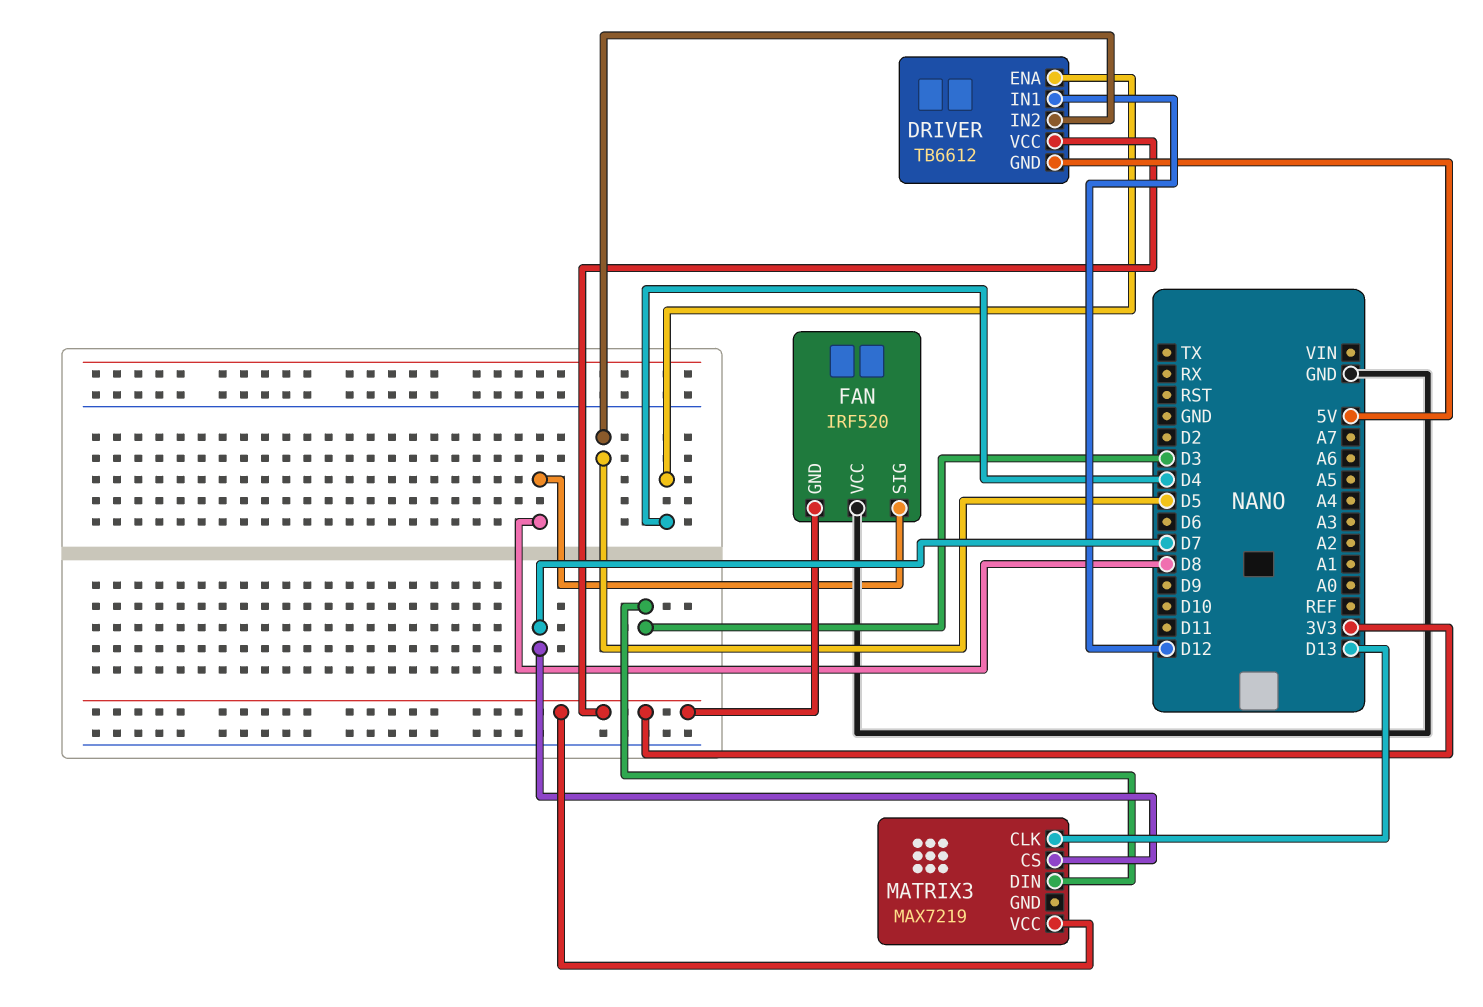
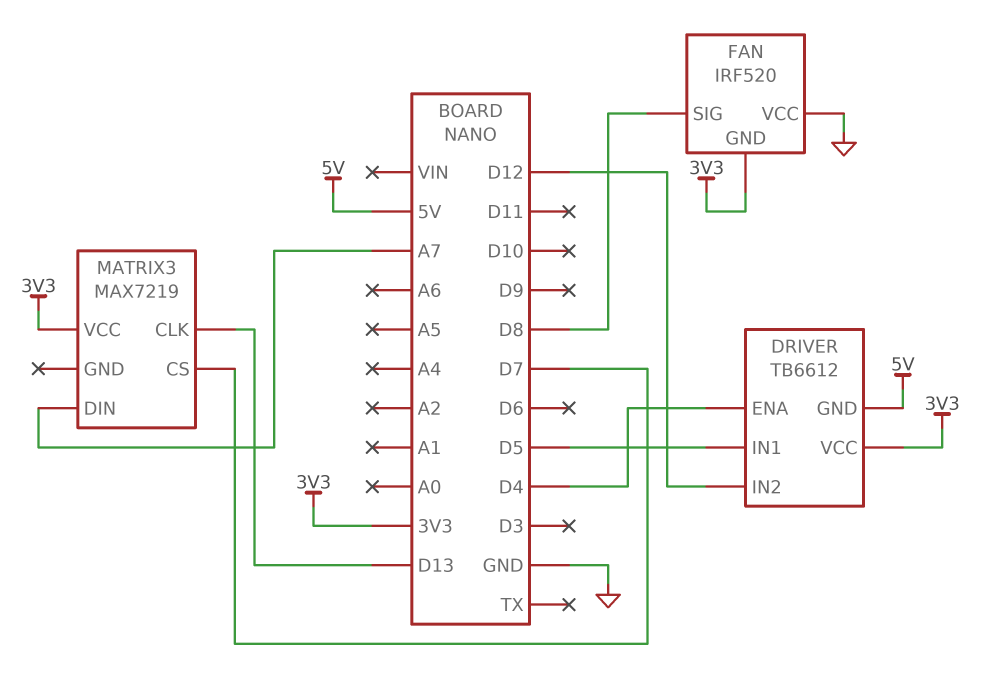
DRIVER pin IN1: D12 -> D5
DRIVER pin IN2: D5 -> D12
MATRIX3 pin DIN: D3 -> A7

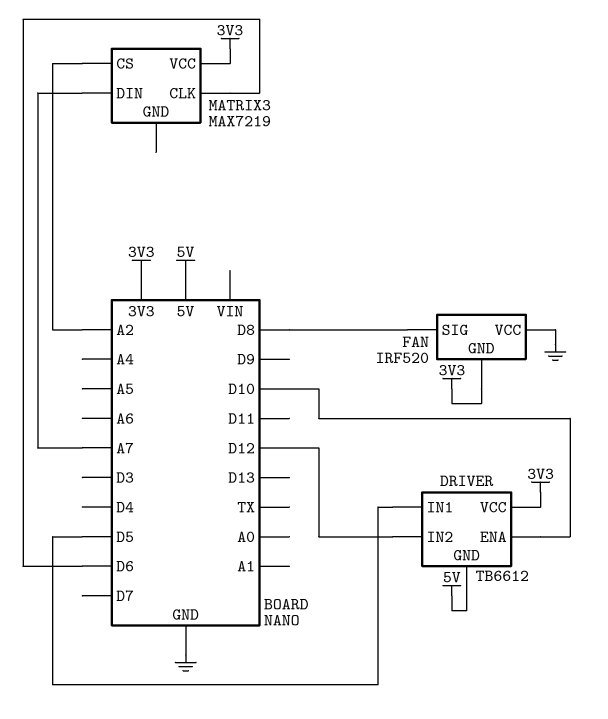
DRIVER pin ENA: D4 -> D10
MATRIX3 pin CLK: D13 -> D6
MATRIX3 pin CS: D7 -> A2

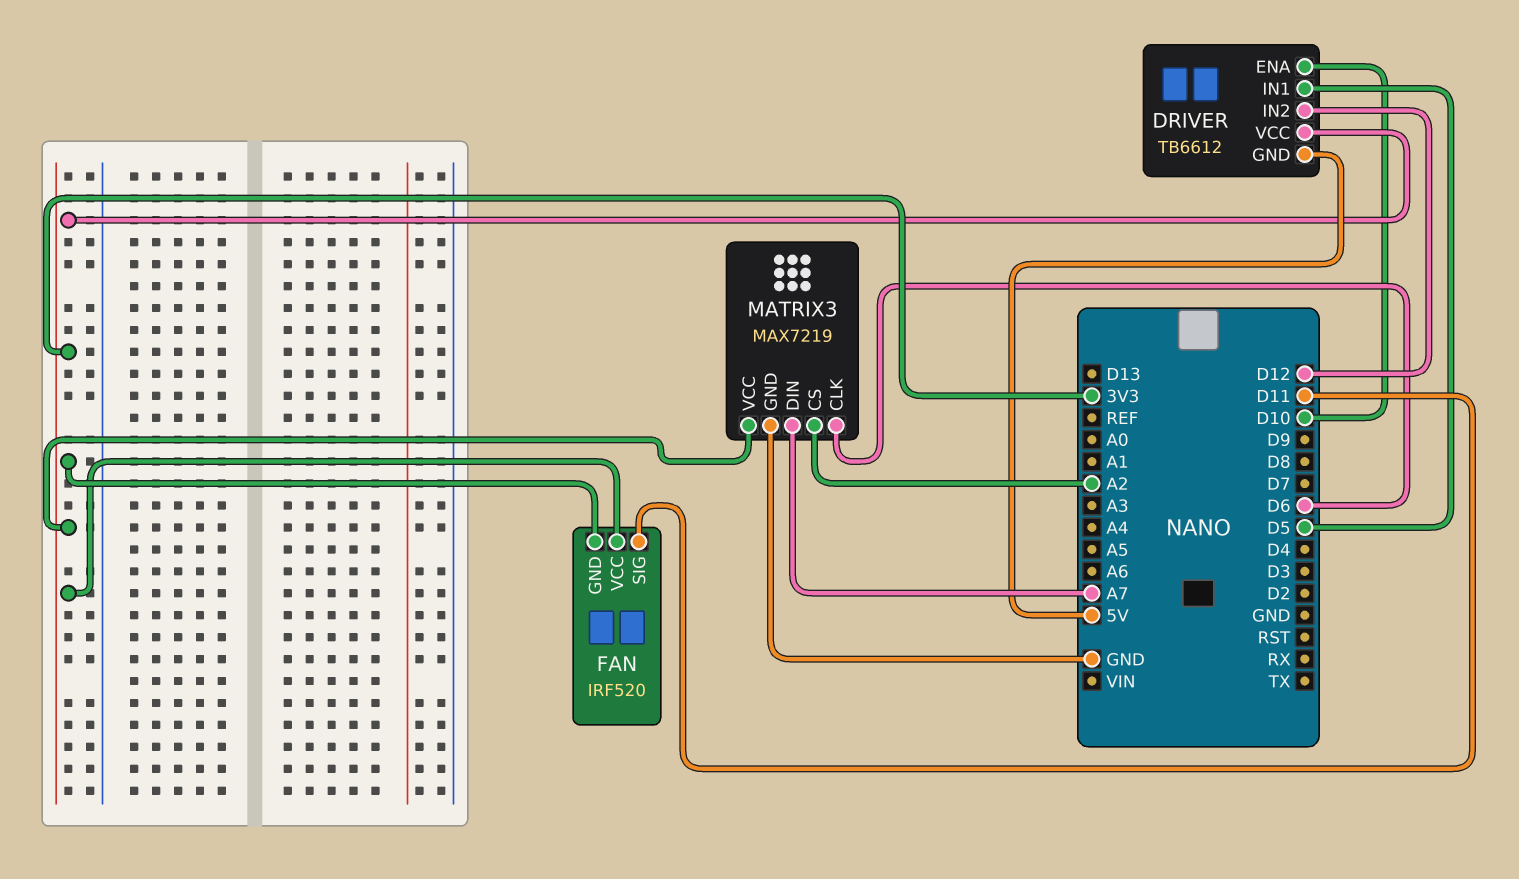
FAN pin SIG: D8 -> D11
FAN pin VCC: GND -> 3V3
MATRIX3 pin GND: none -> GND

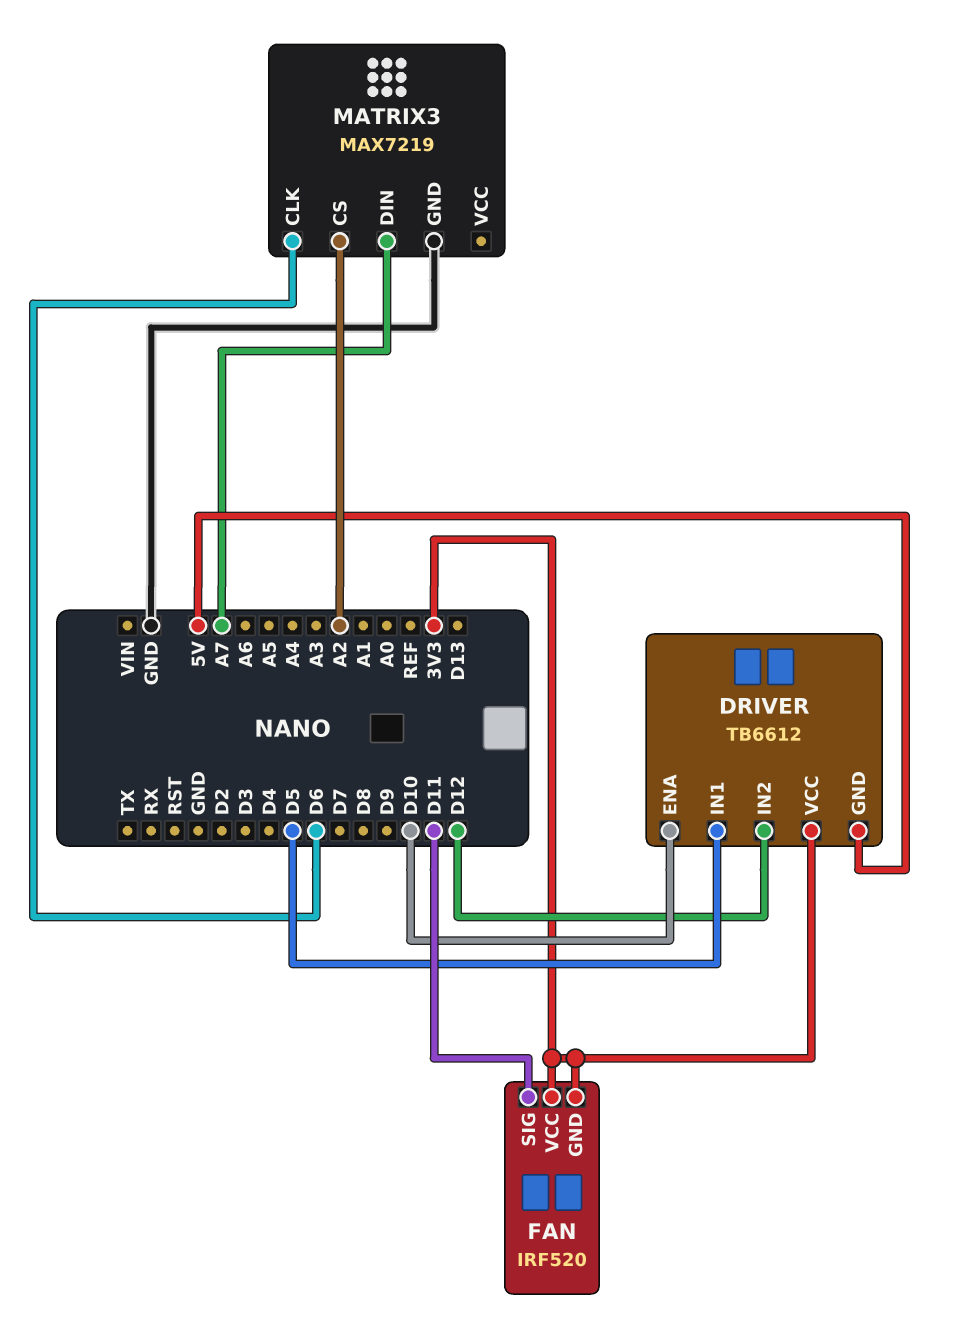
MATRIX3 pin VCC: 3V3 -> none

